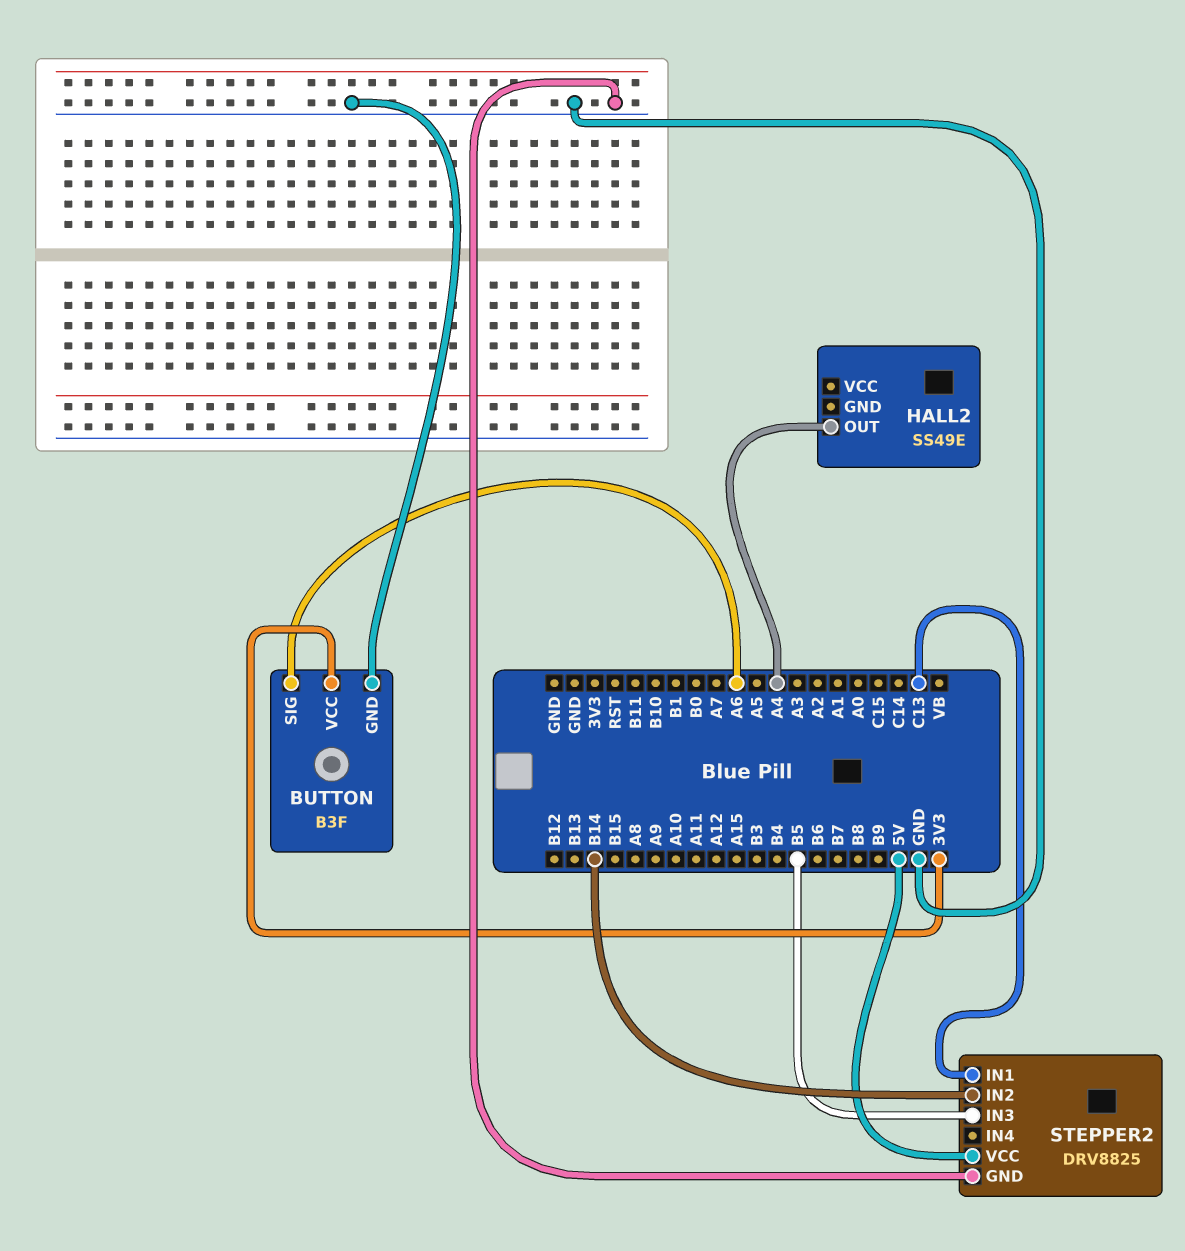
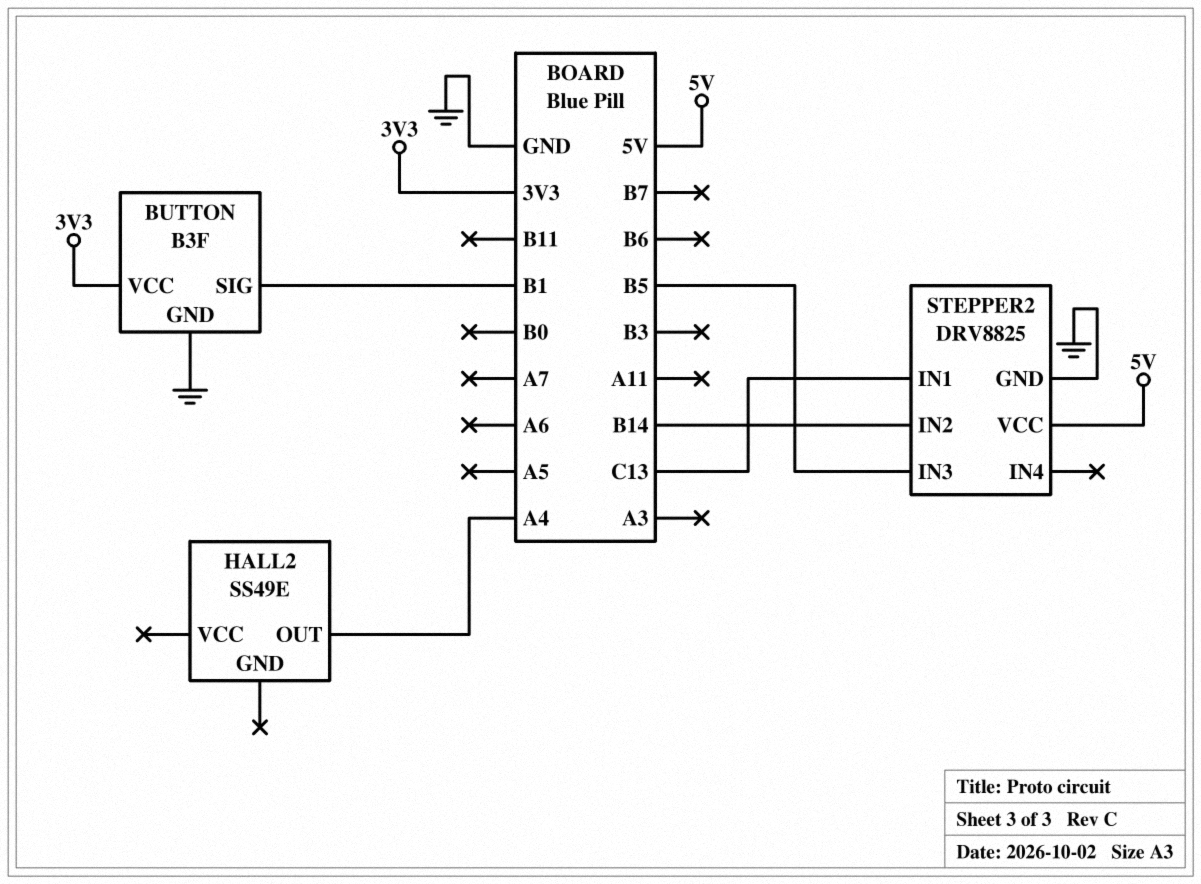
BUTTON pin SIG: A6 -> B1

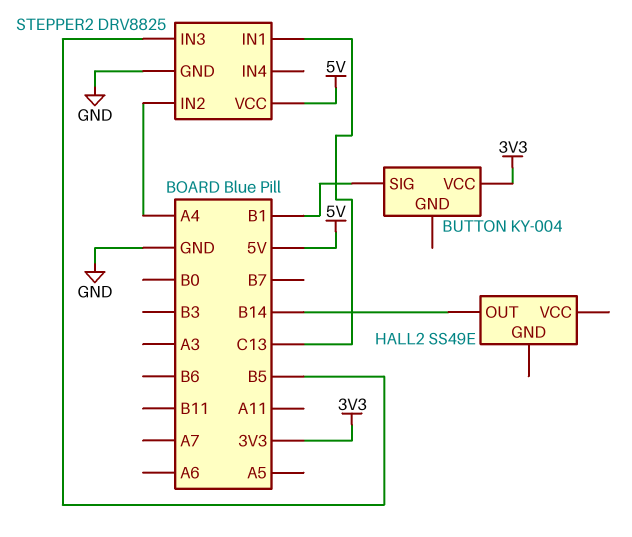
BUTTON: B3F -> KY-004
BUTTON pin GND: GND -> none
HALL2 pin OUT: A4 -> B14
STEPPER2 pin IN2: B14 -> A4

